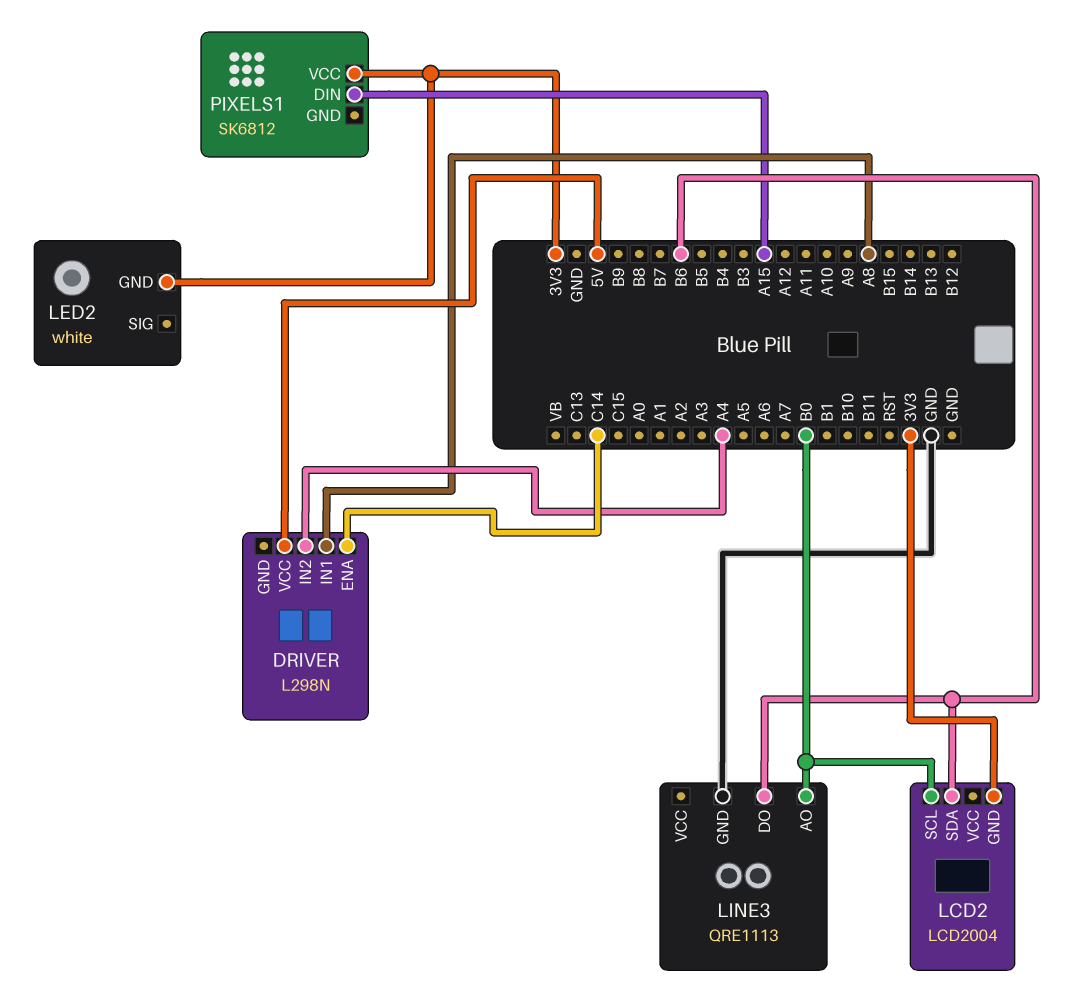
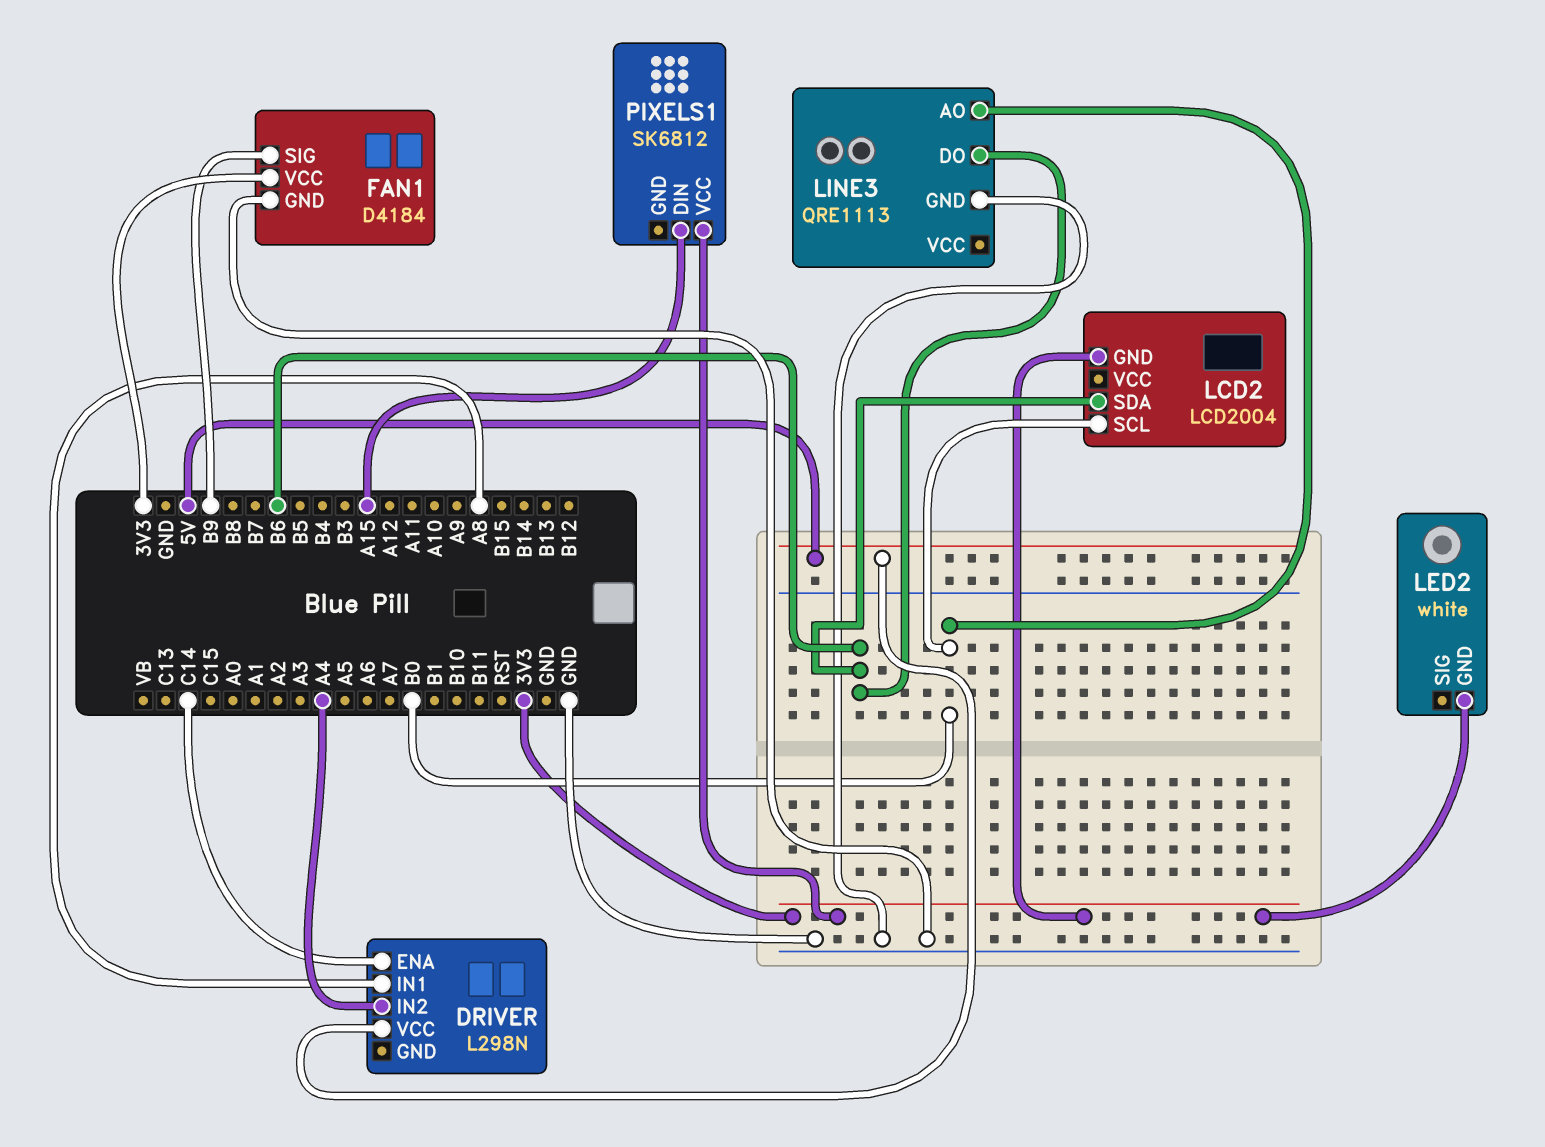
FAN1: none -> D4184
FAN1 pin GND: none -> GND
FAN1 pin SIG: none -> B9
FAN1 pin VCC: none -> 3V3

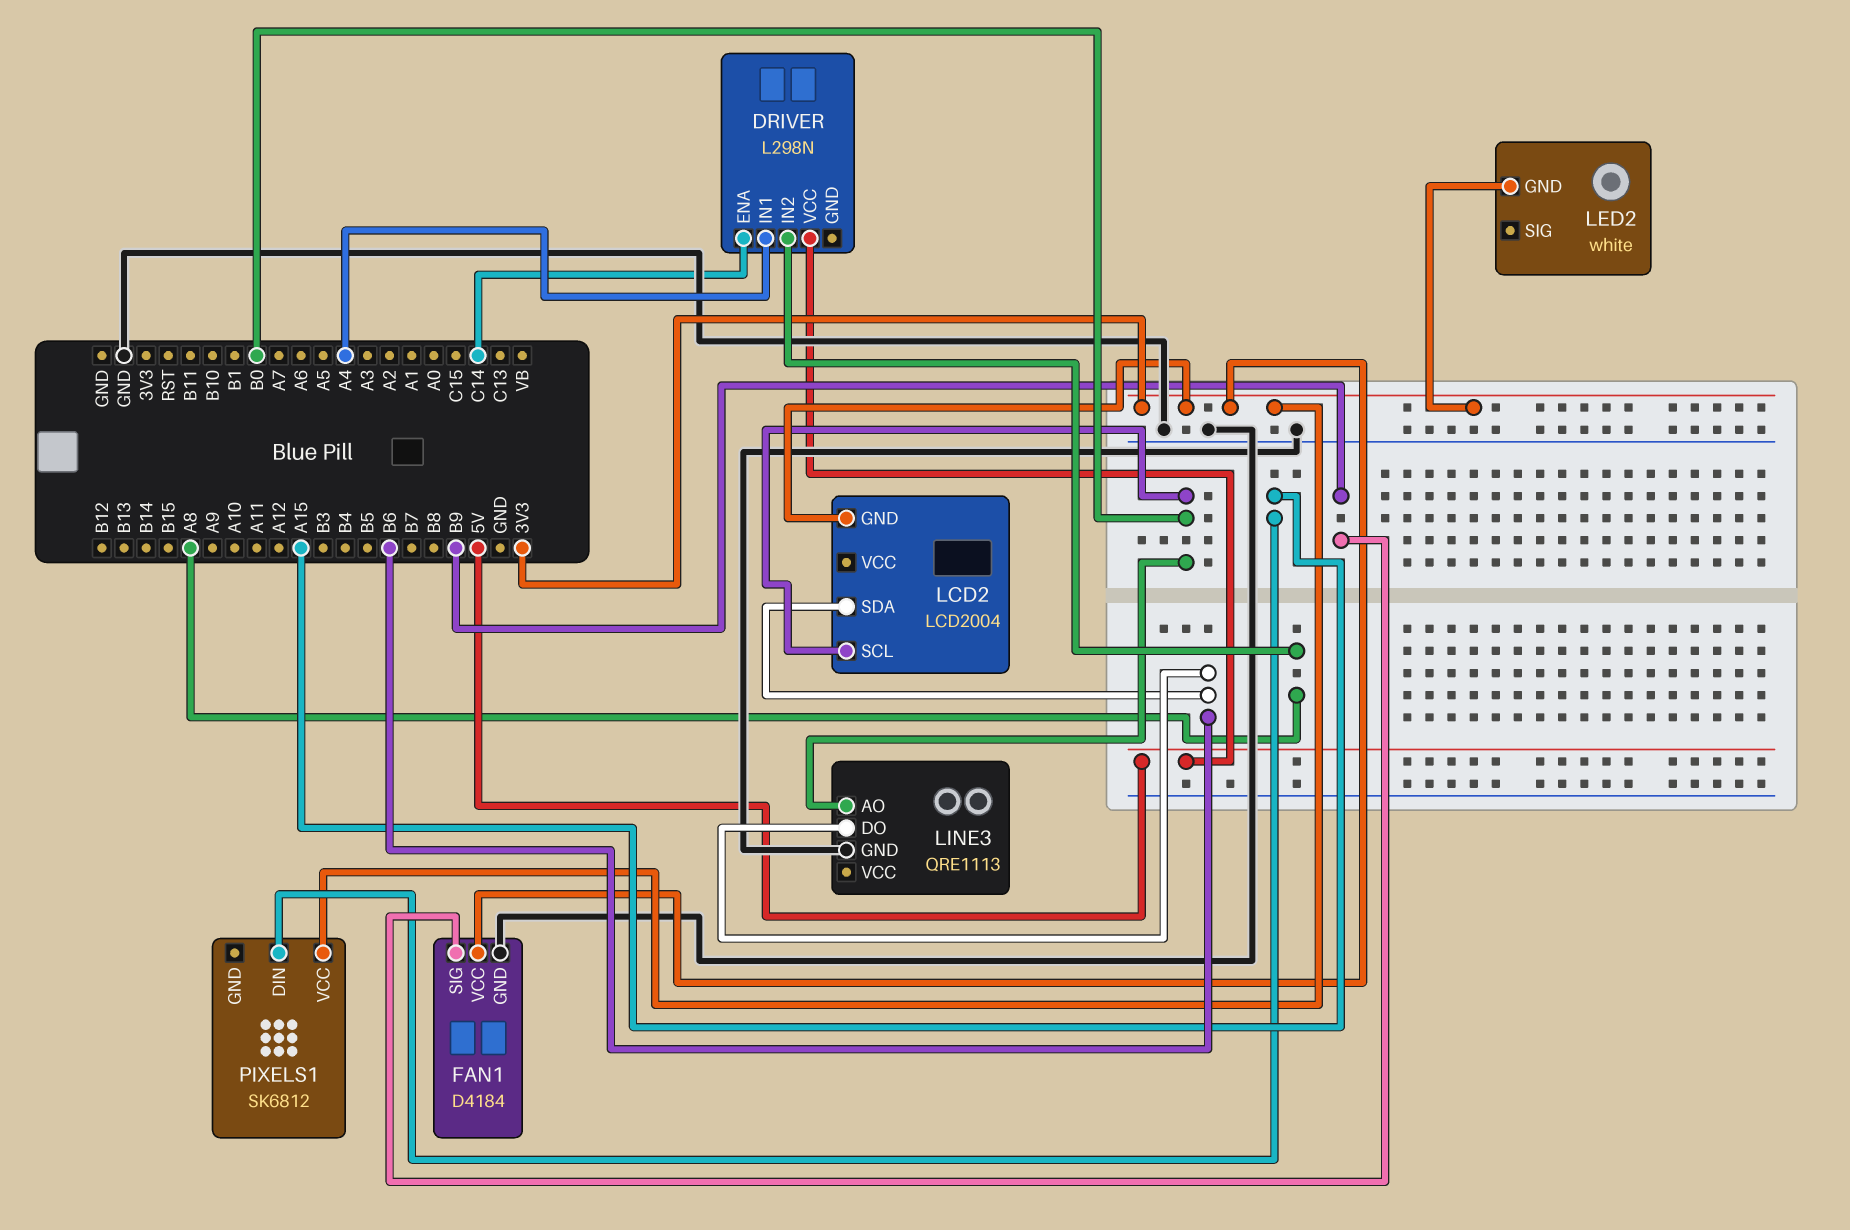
DRIVER pin IN1: A8 -> A4
DRIVER pin IN2: A4 -> A8

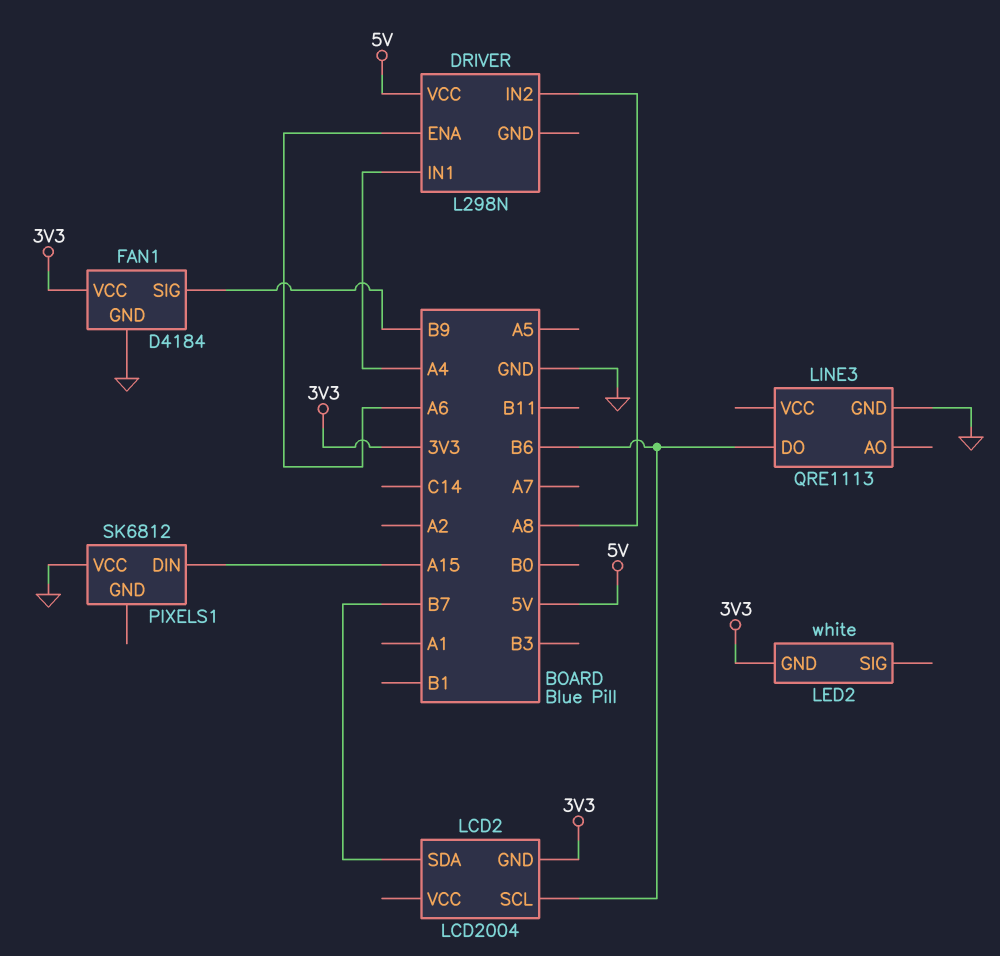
DRIVER pin ENA: C14 -> A6
LCD2 pin SCL: B0 -> B6
LCD2 pin SDA: B6 -> B7
LINE3 pin AO: B0 -> none
PIXELS1 pin VCC: 3V3 -> GND

